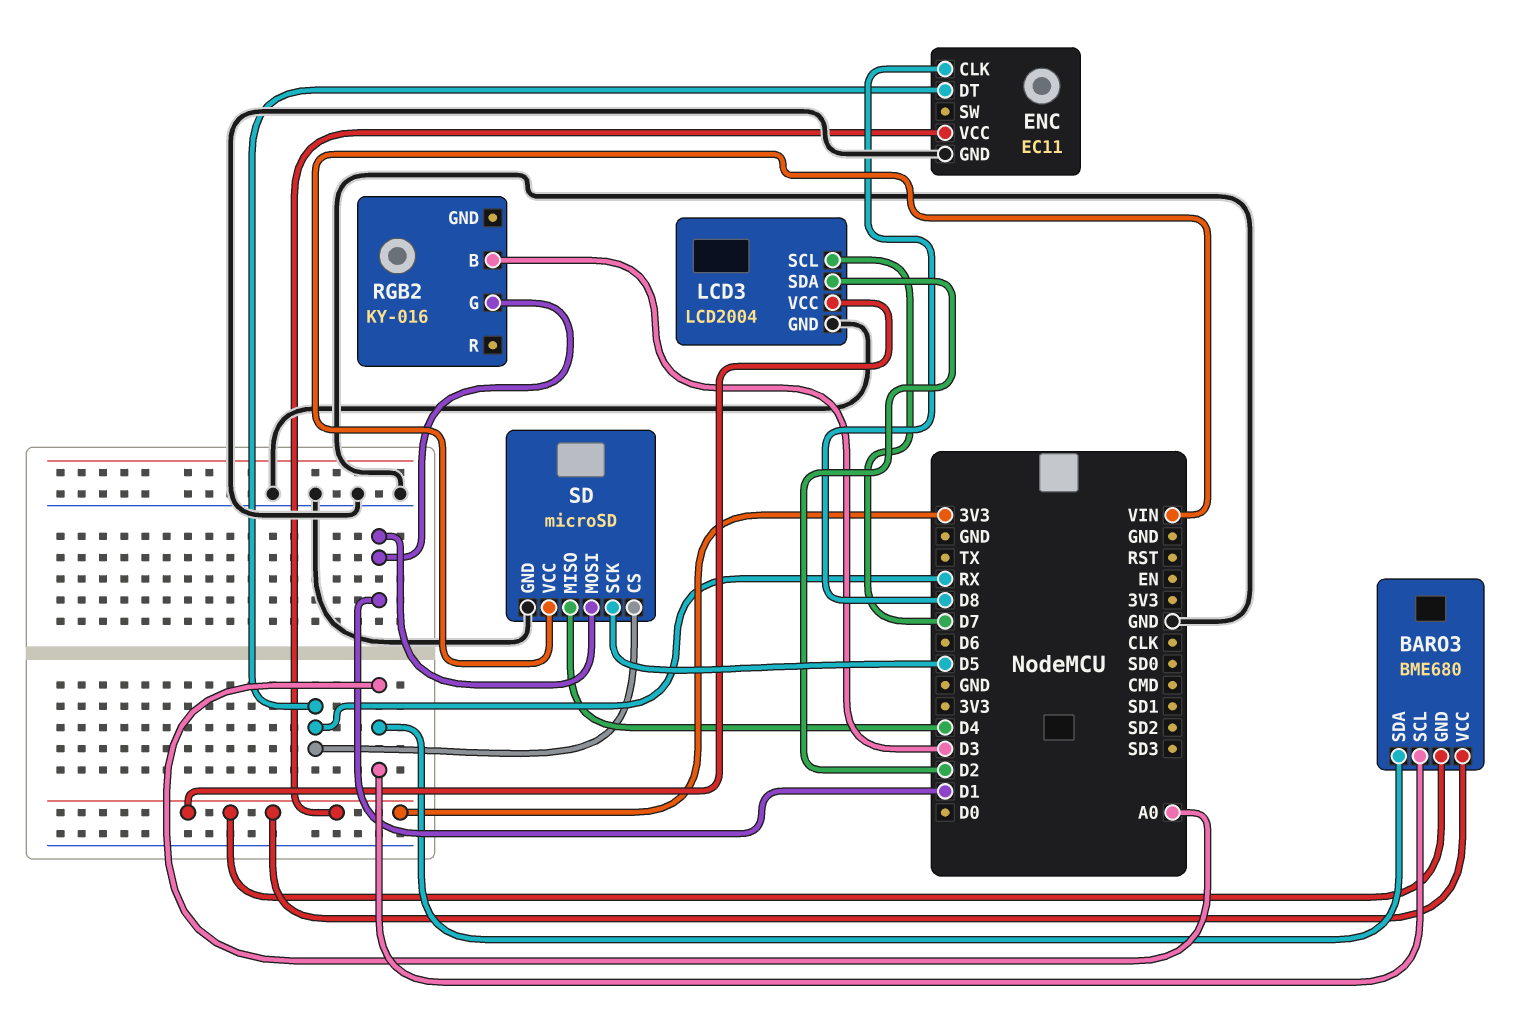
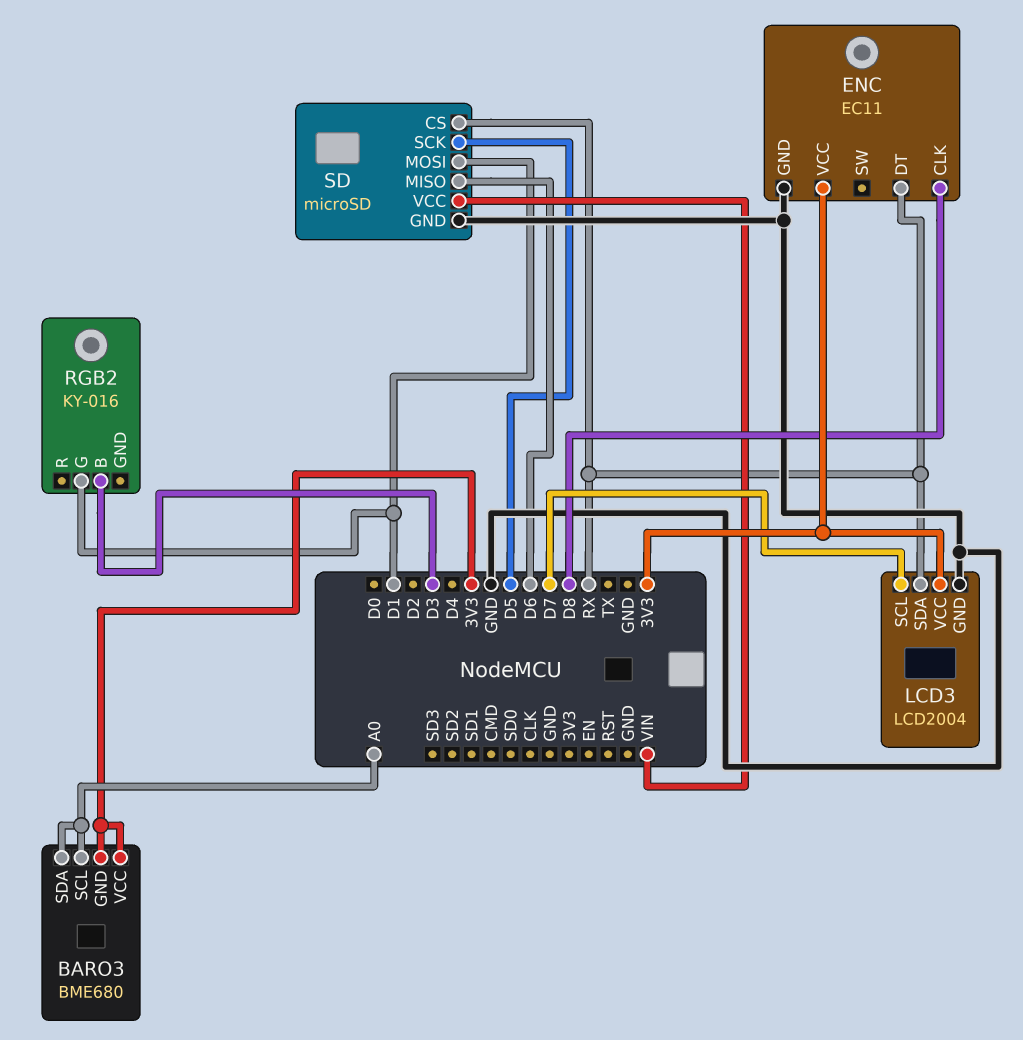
LCD3 pin SDA: D2 -> RX
SD pin MISO: D4 -> D6

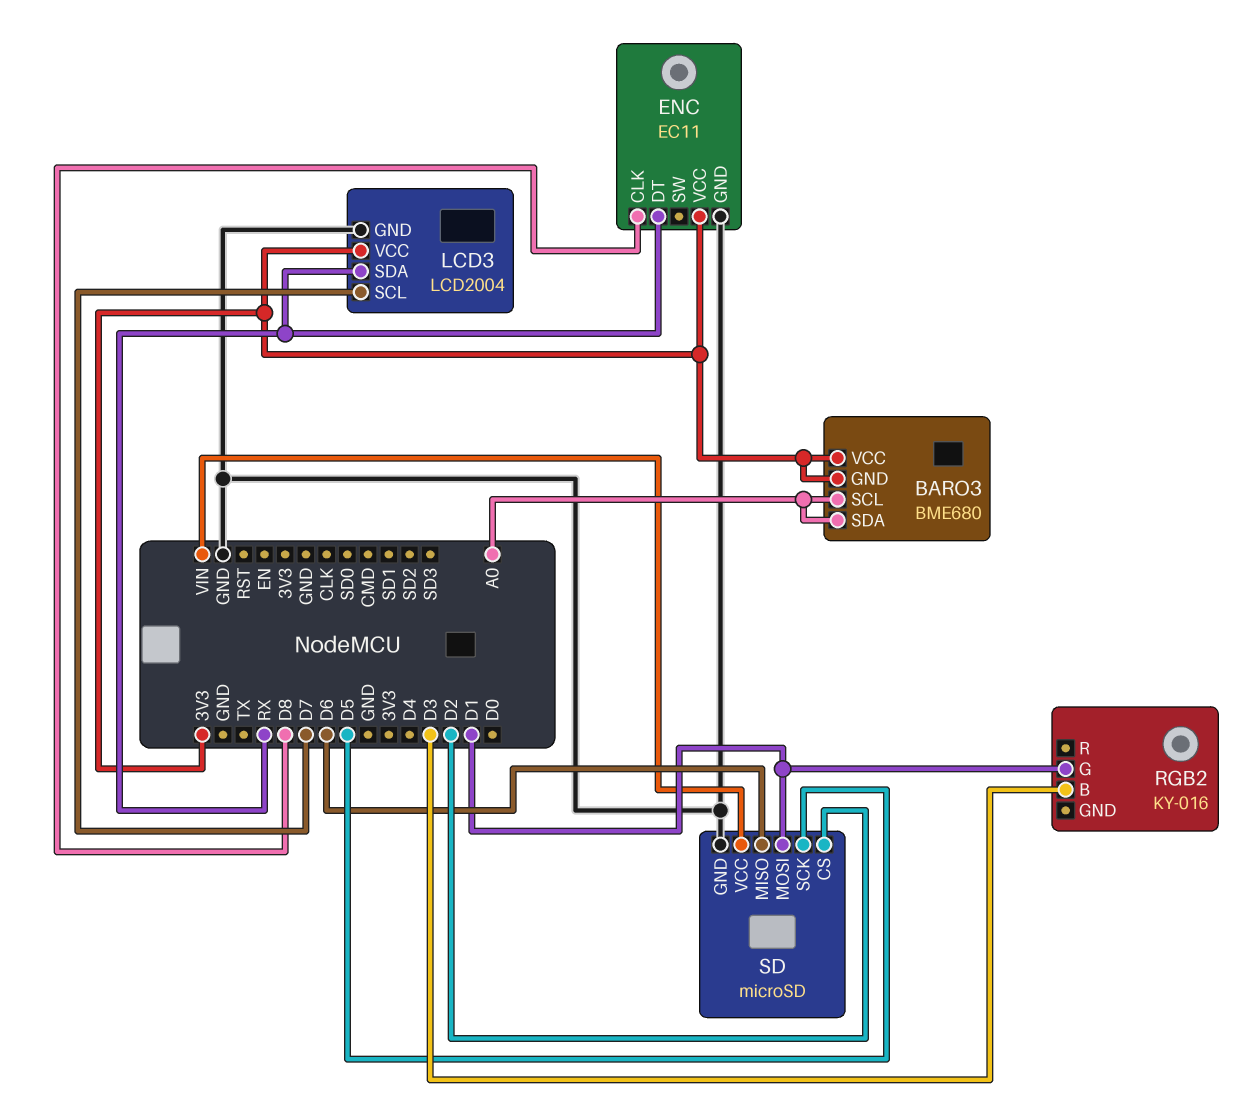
SD pin CS: RX -> D2

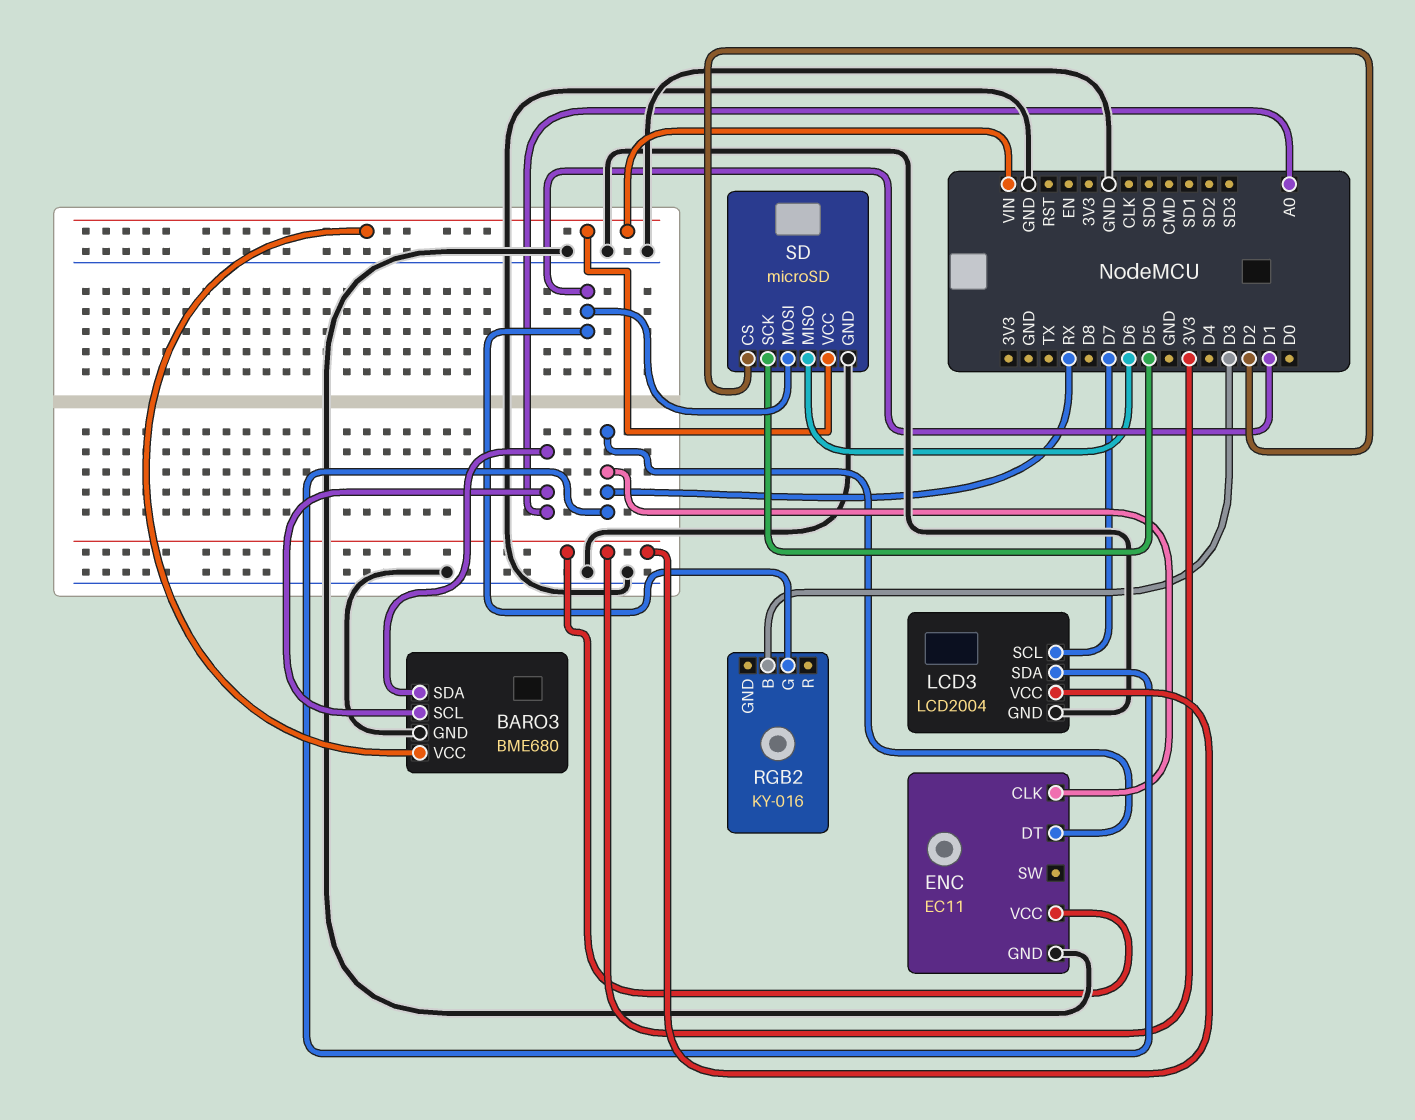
BARO3 pin GND: 3V3 -> GND
BARO3 pin VCC: 3V3 -> VIN
ENC pin CLK: D8 -> RX

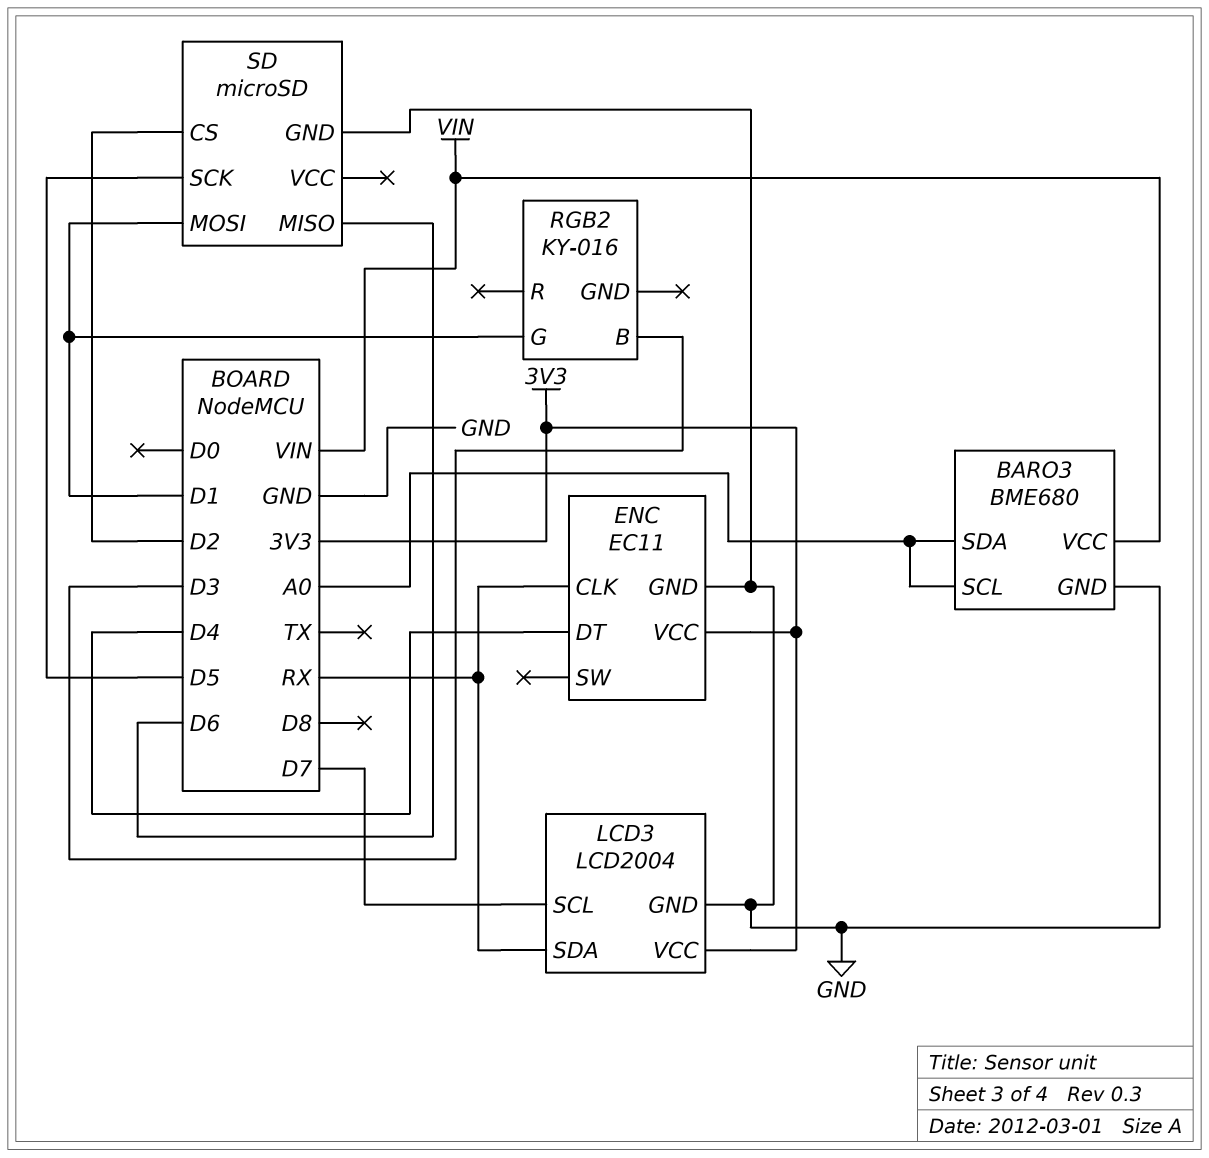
ENC pin DT: RX -> D4
SD pin VCC: VIN -> none

